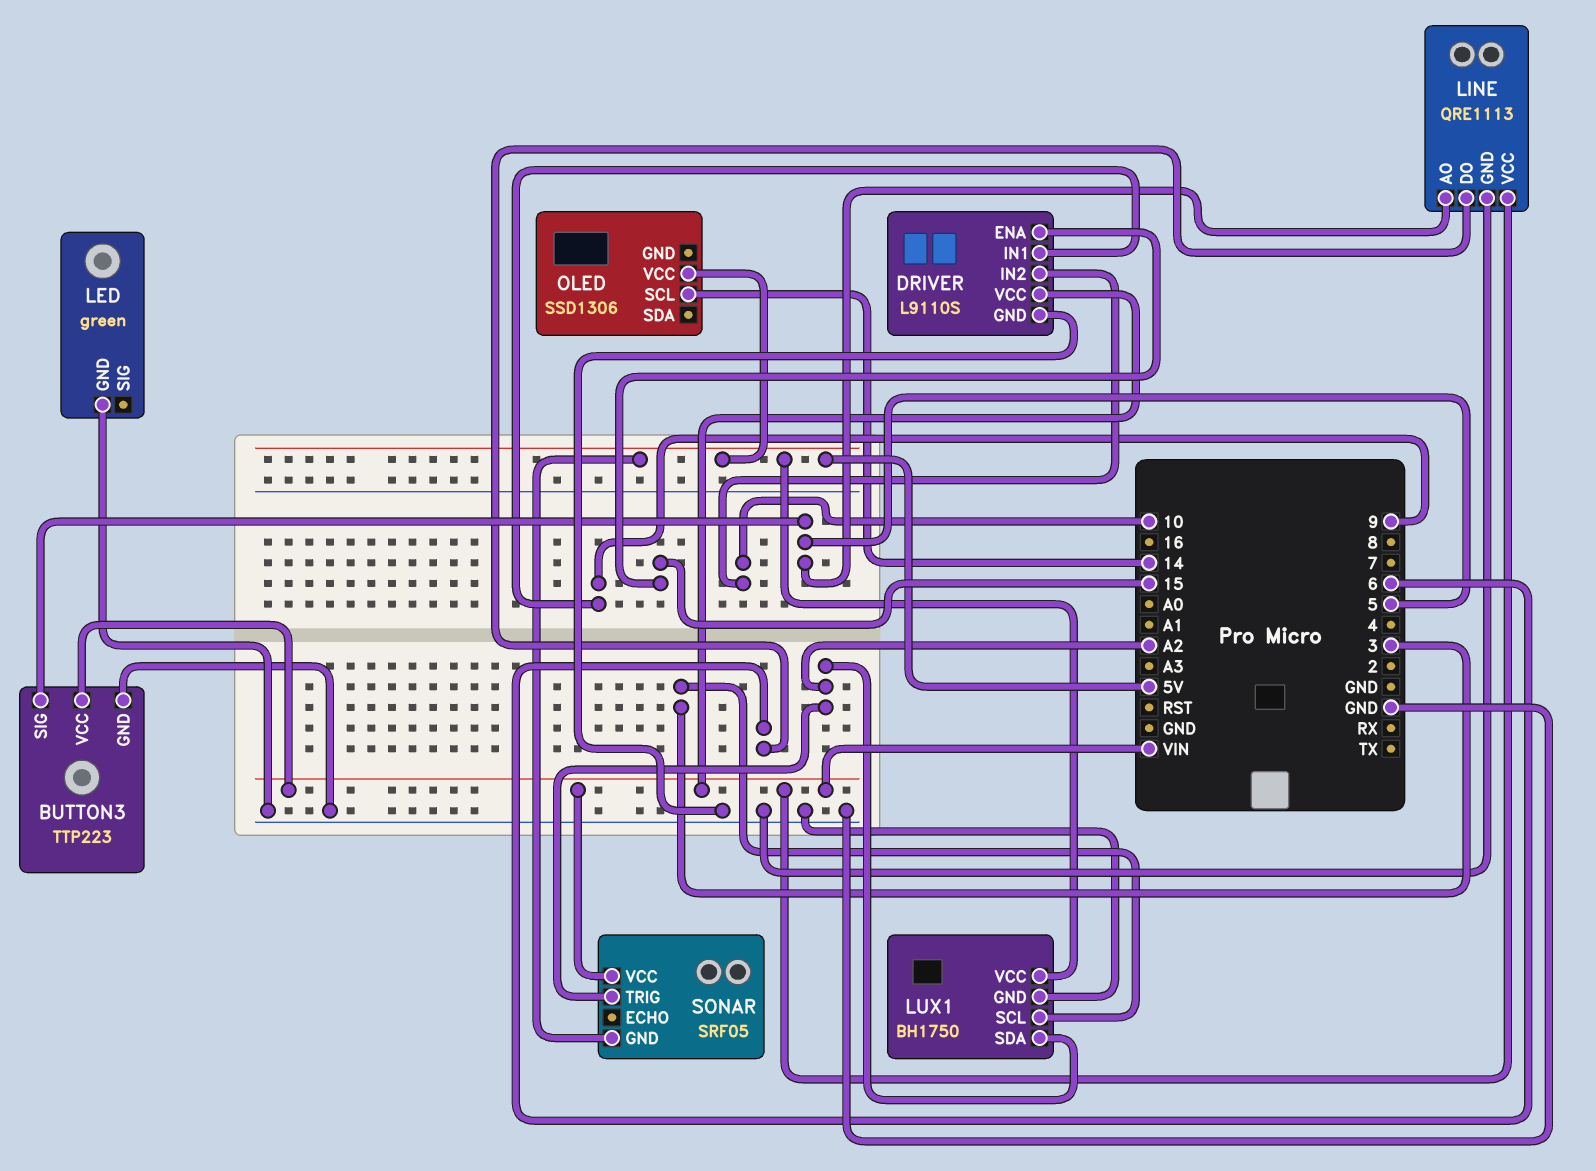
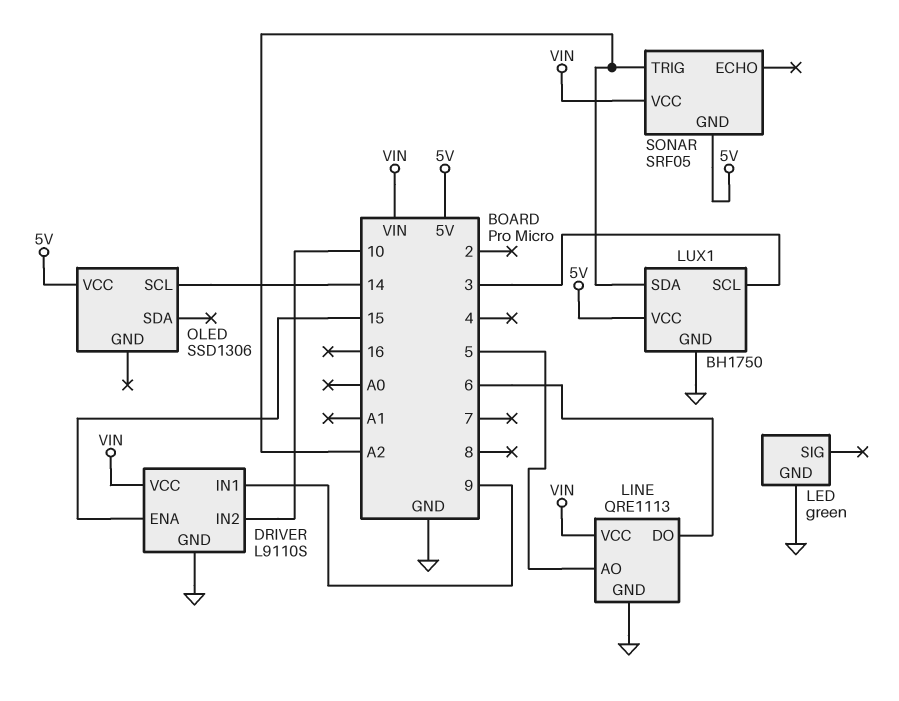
BUTTON3: TTP223 -> none
BUTTON3 pin GND: GND -> none
BUTTON3 pin SIG: 5 -> none
BUTTON3 pin VCC: VIN -> none

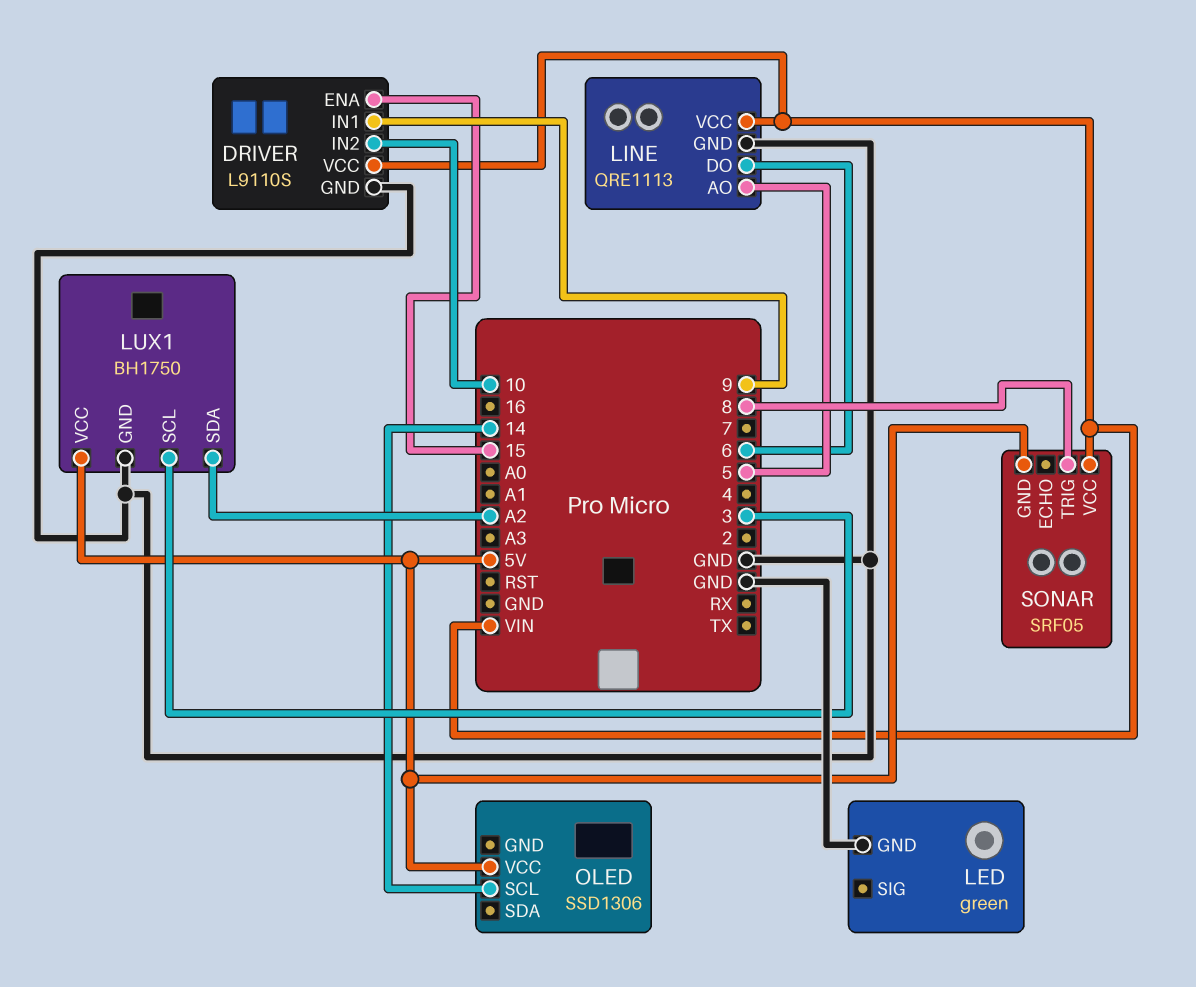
SONAR pin TRIG: A2 -> 8

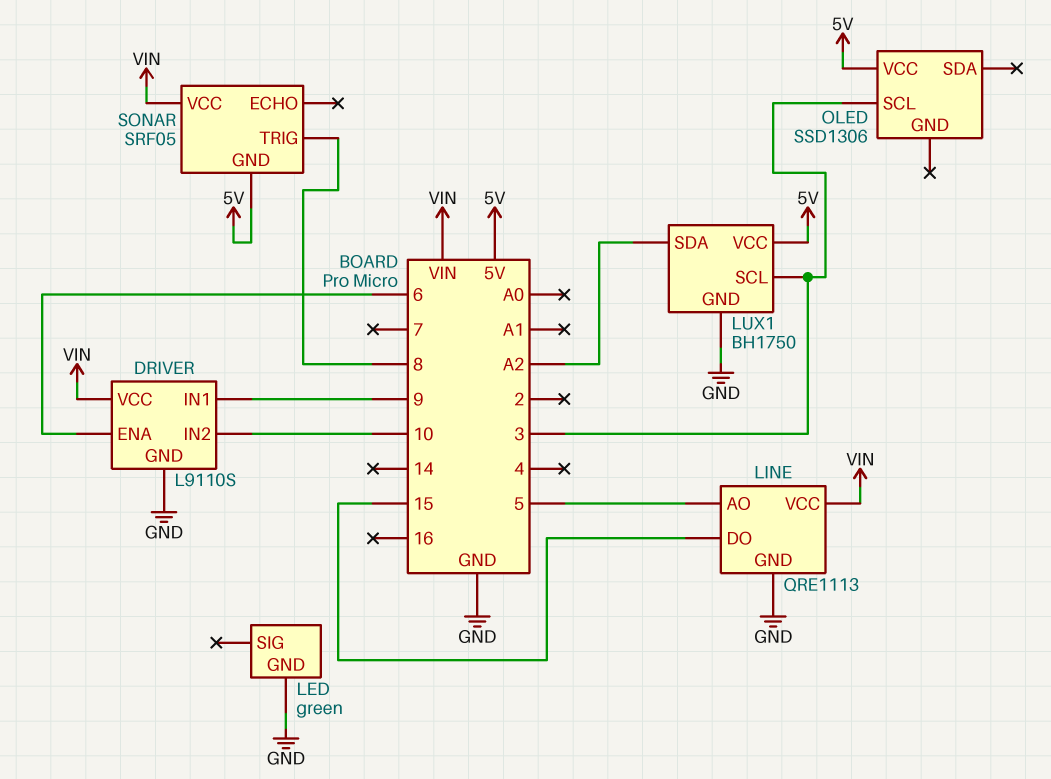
DRIVER pin ENA: 15 -> 6
LINE pin DO: 6 -> 15
OLED pin SCL: 14 -> 3

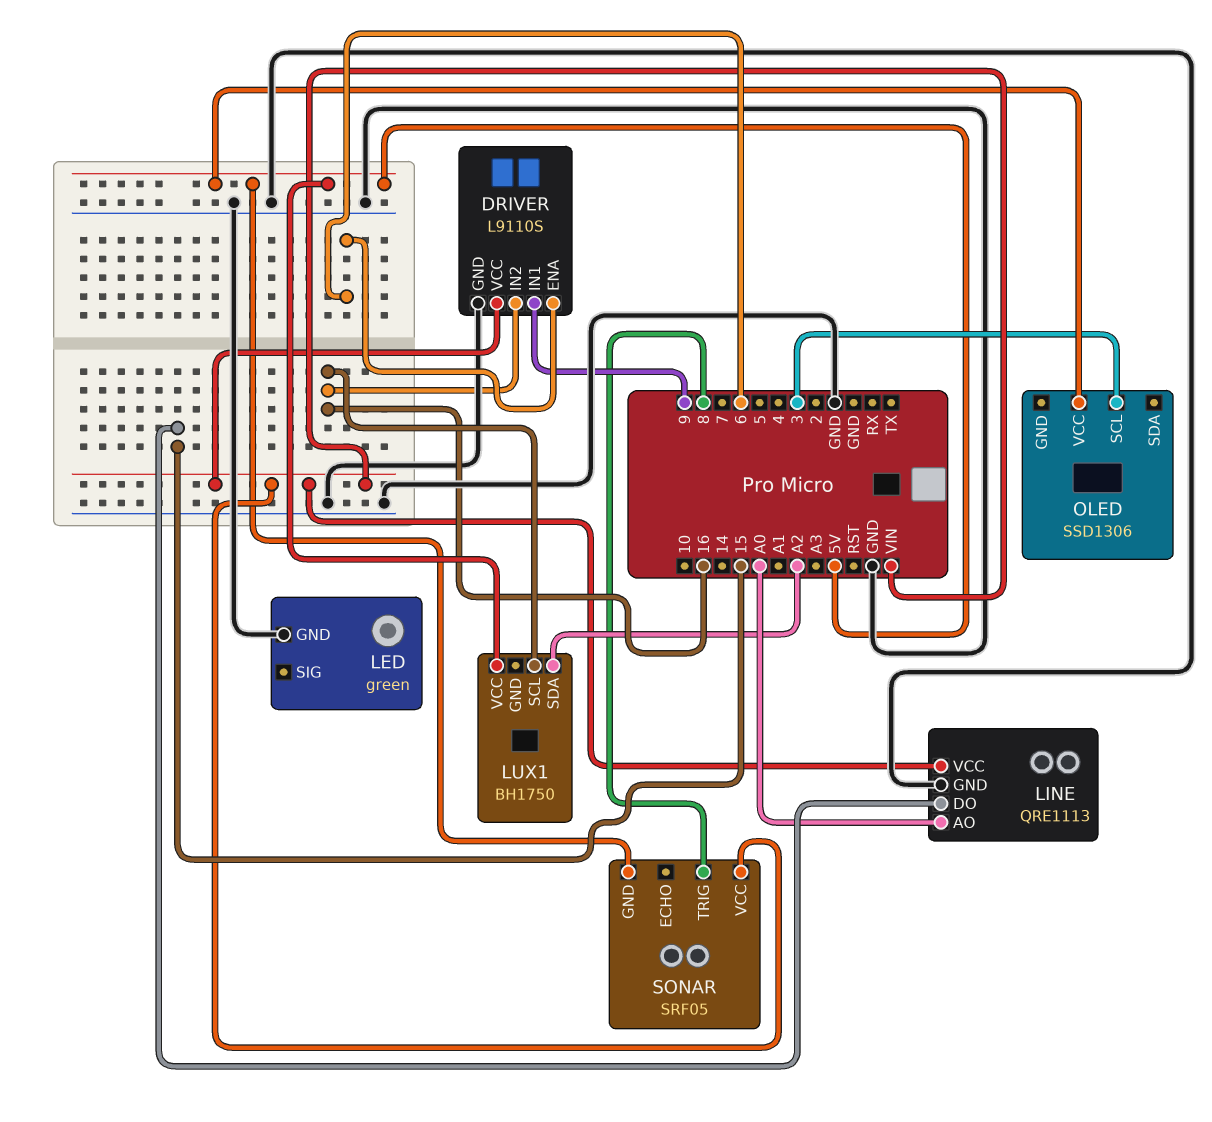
DRIVER pin IN2: 10 -> 16
LINE pin AO: 5 -> A0
LUX1 pin GND: GND -> none
LUX1 pin SCL: 3 -> 16

